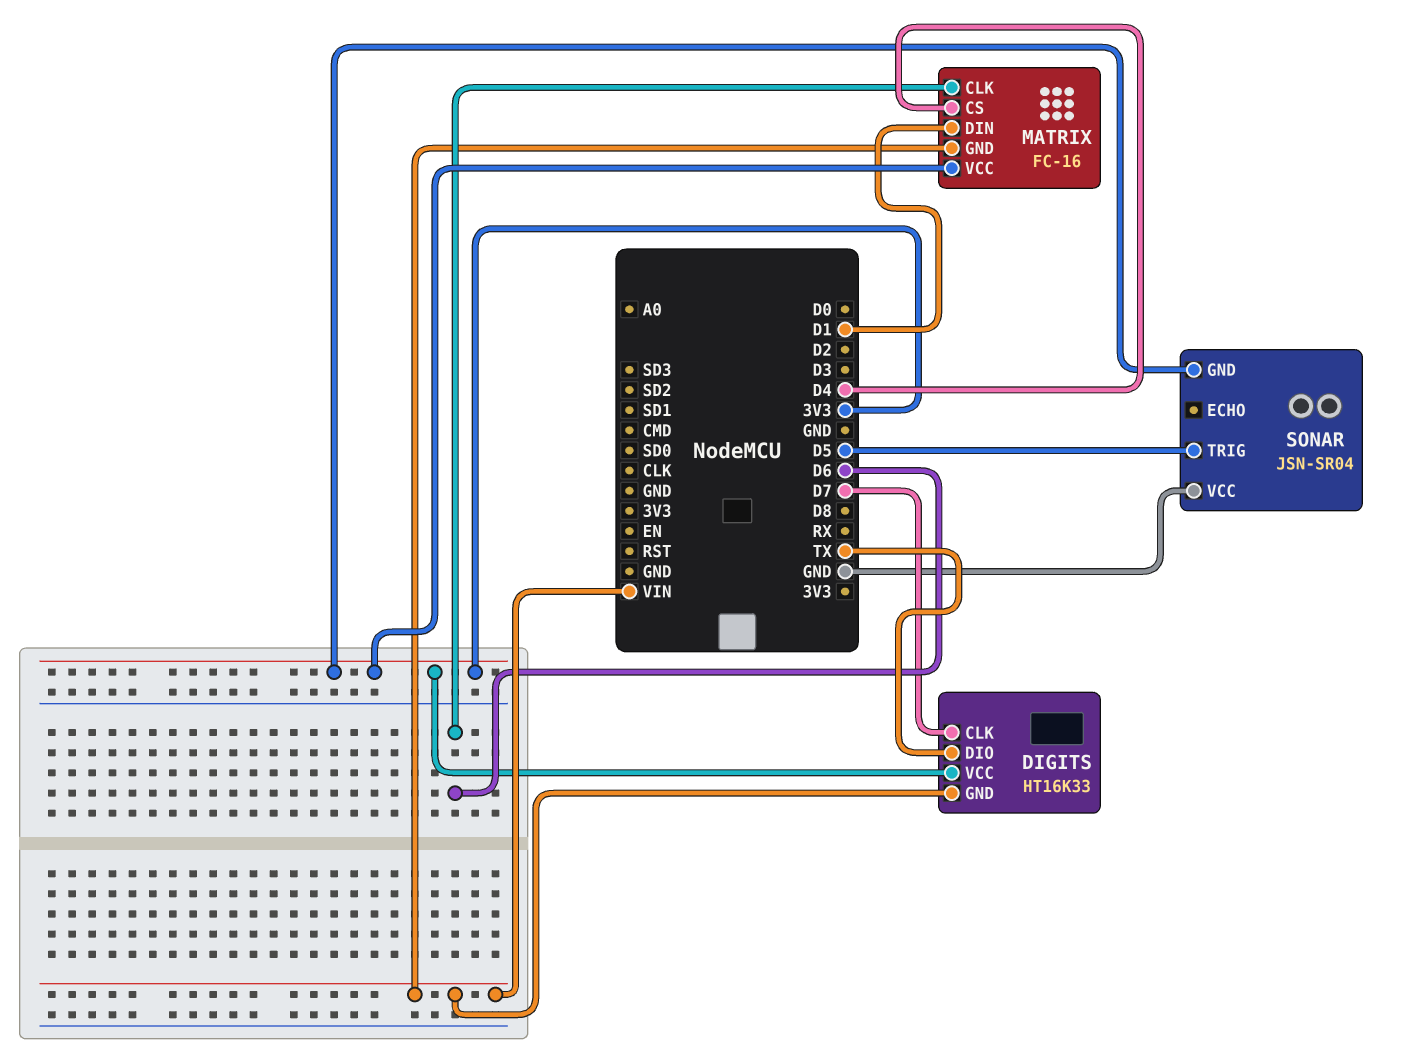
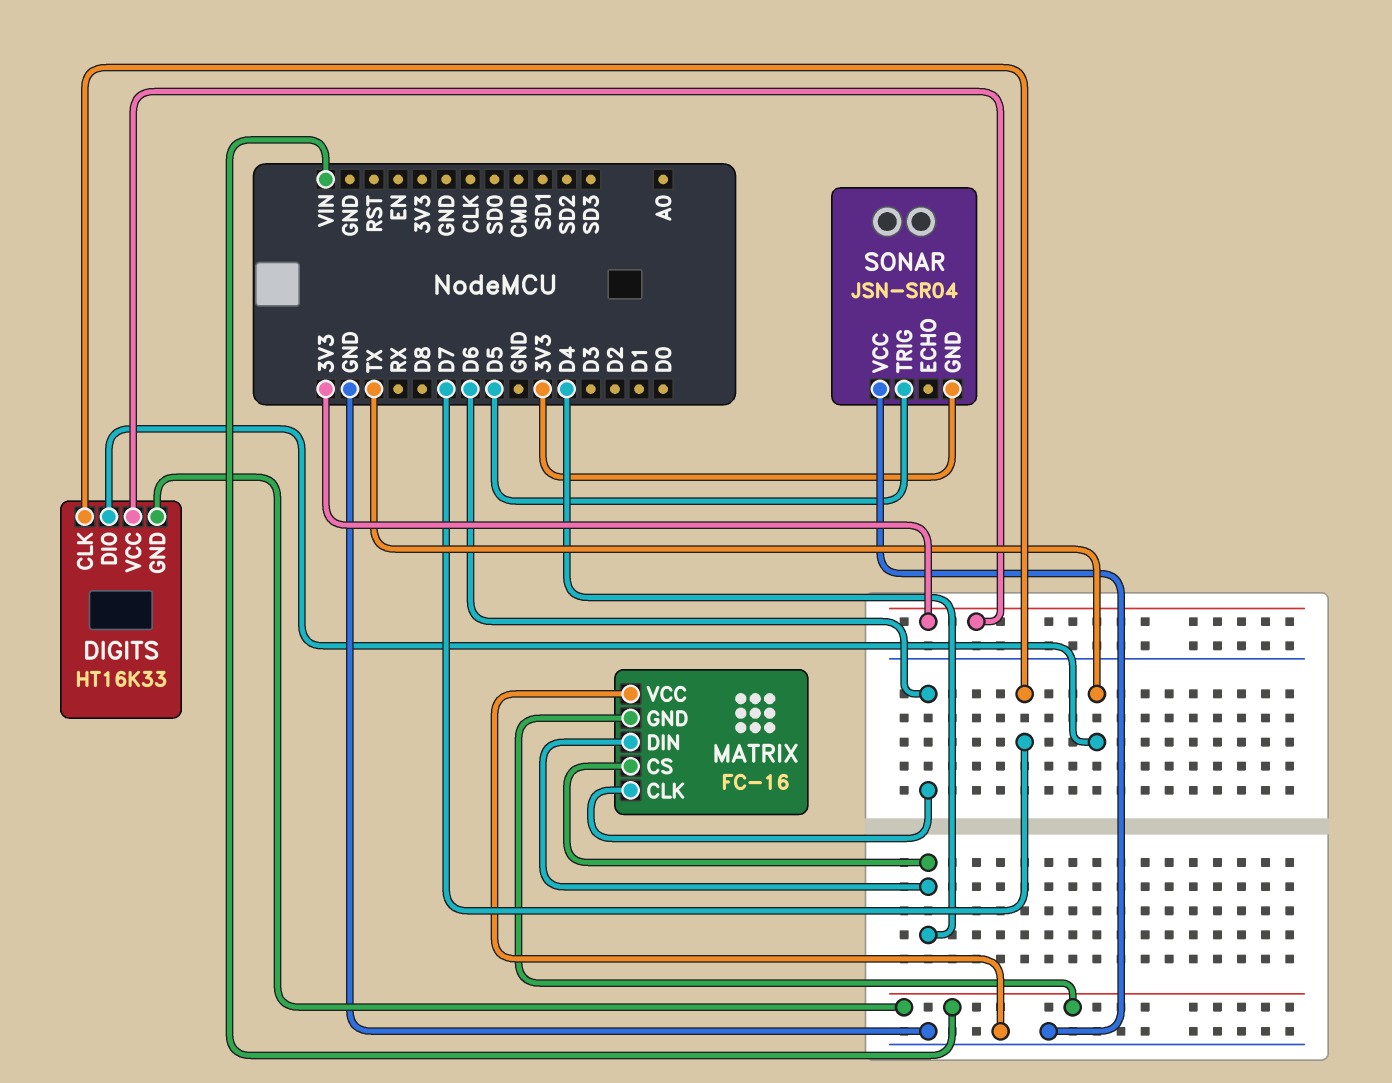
MATRIX pin DIN: D1 -> D4
MATRIX pin VCC: 3V3 -> GND

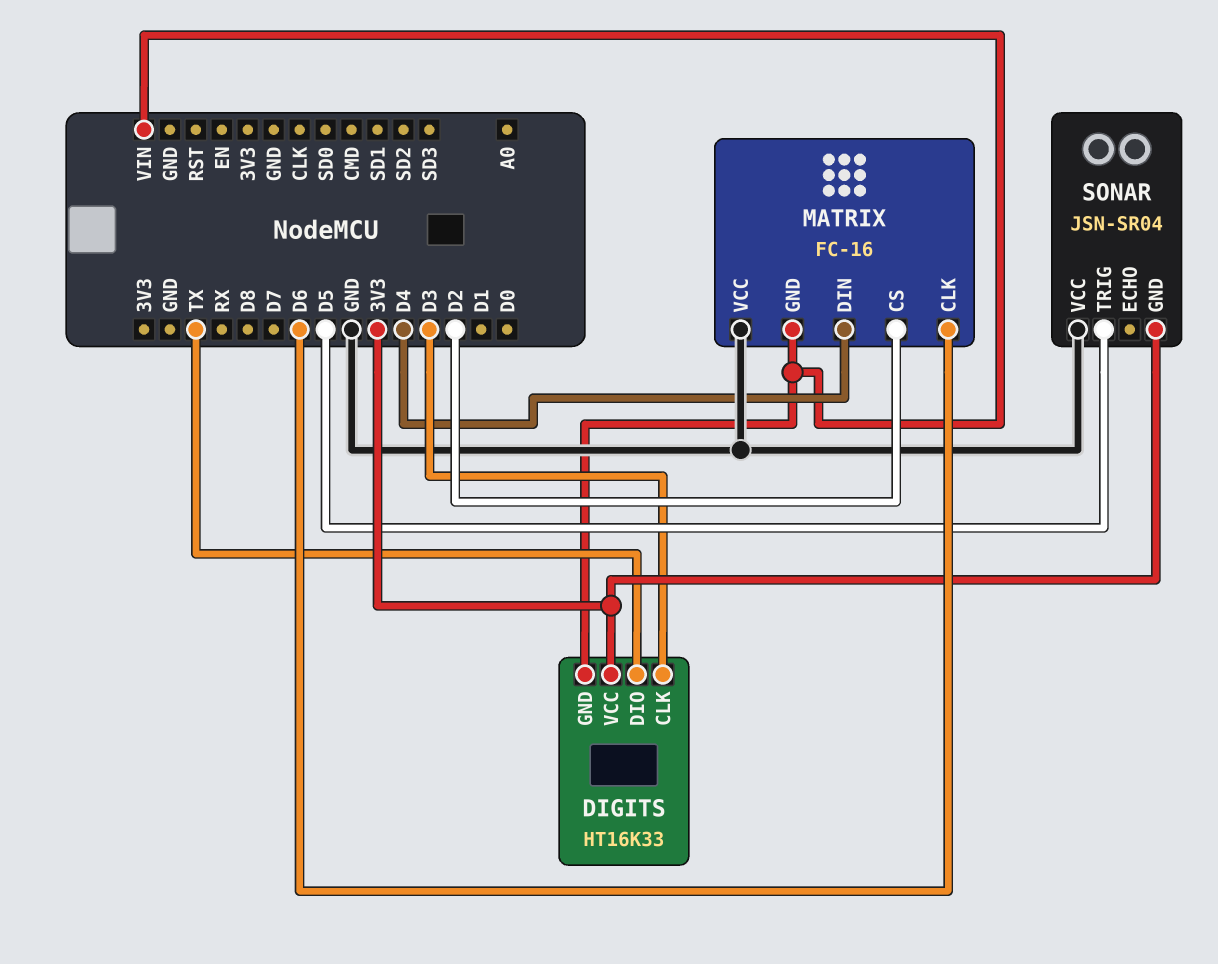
DIGITS pin CLK: D7 -> D3
MATRIX pin CS: D4 -> D2

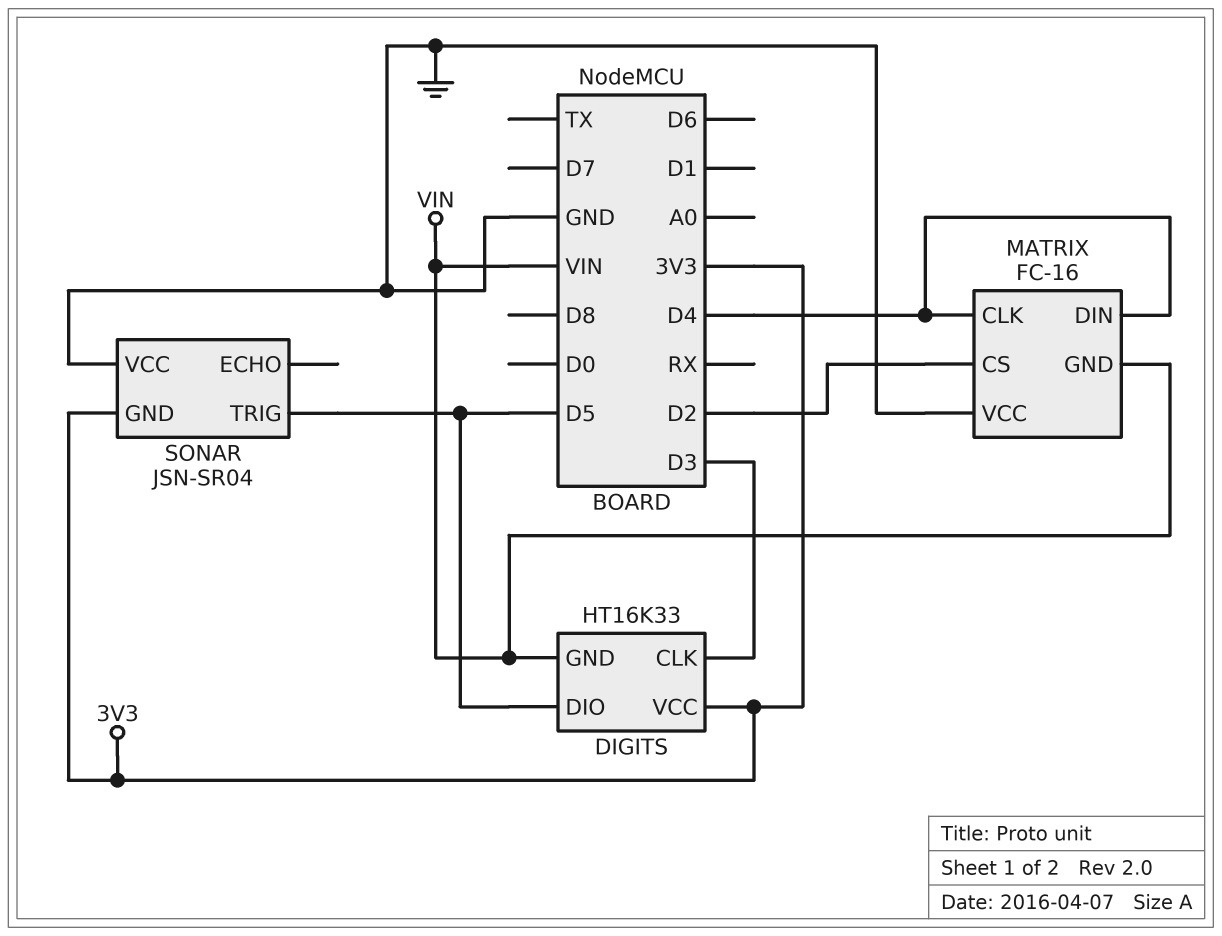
DIGITS pin DIO: TX -> D5
MATRIX pin CLK: D6 -> D4

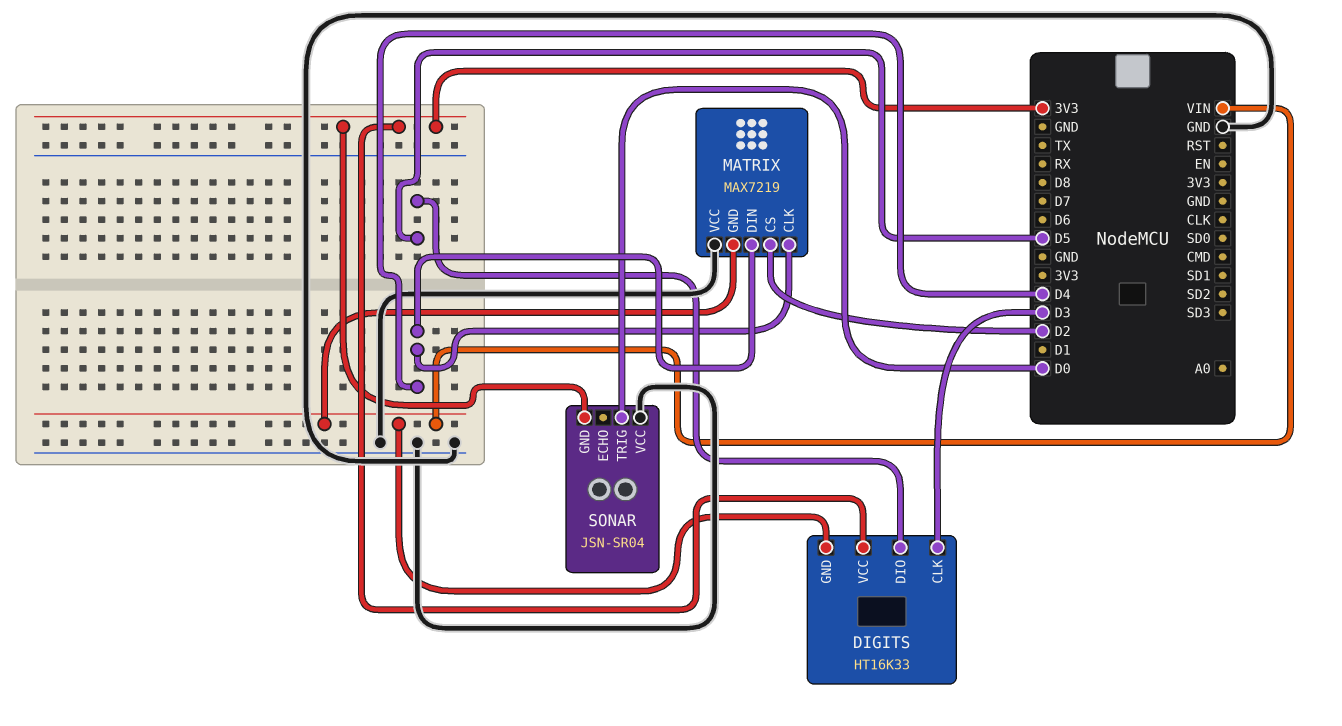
MATRIX: FC-16 -> MAX7219
SONAR pin TRIG: D5 -> D0

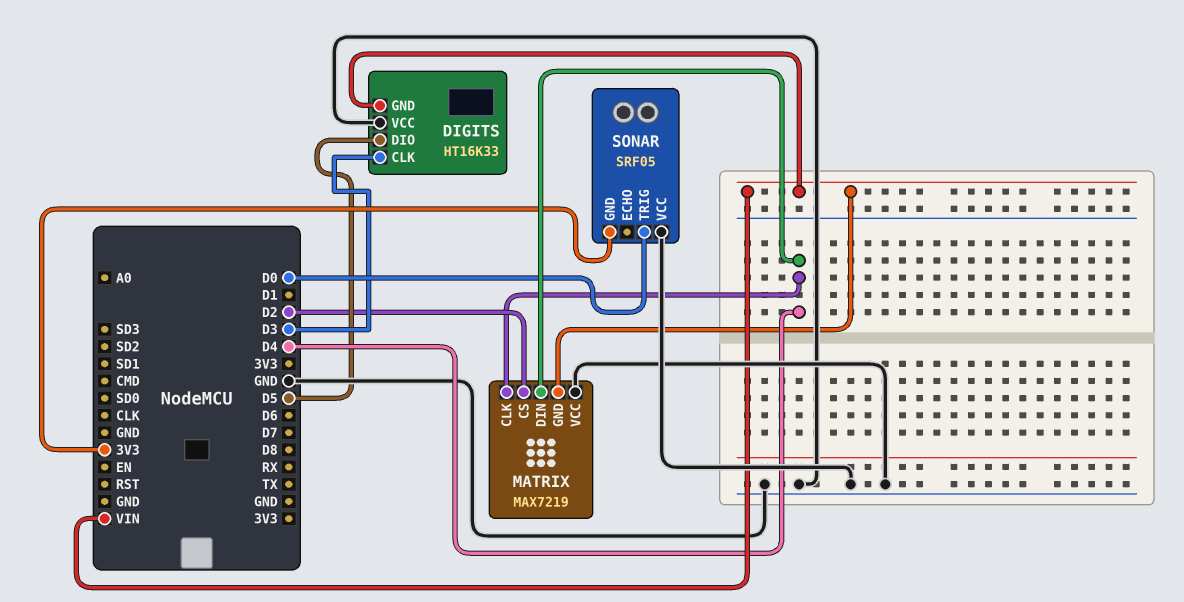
DIGITS pin VCC: 3V3 -> GND
SONAR: JSN-SR04 -> SRF05

